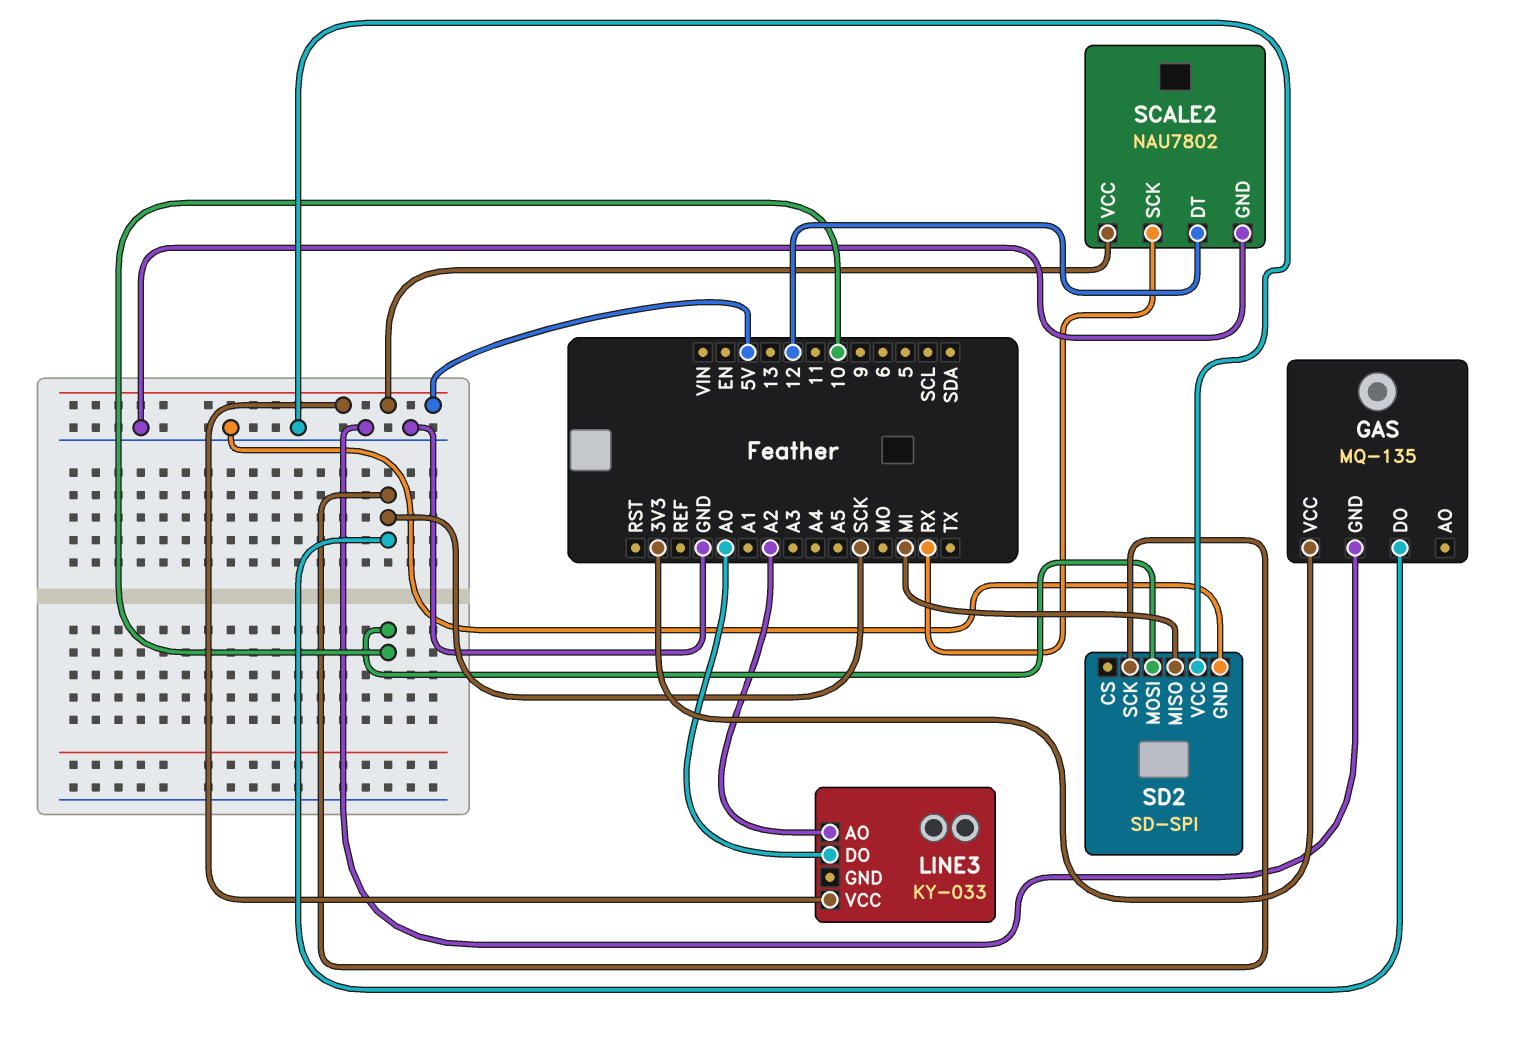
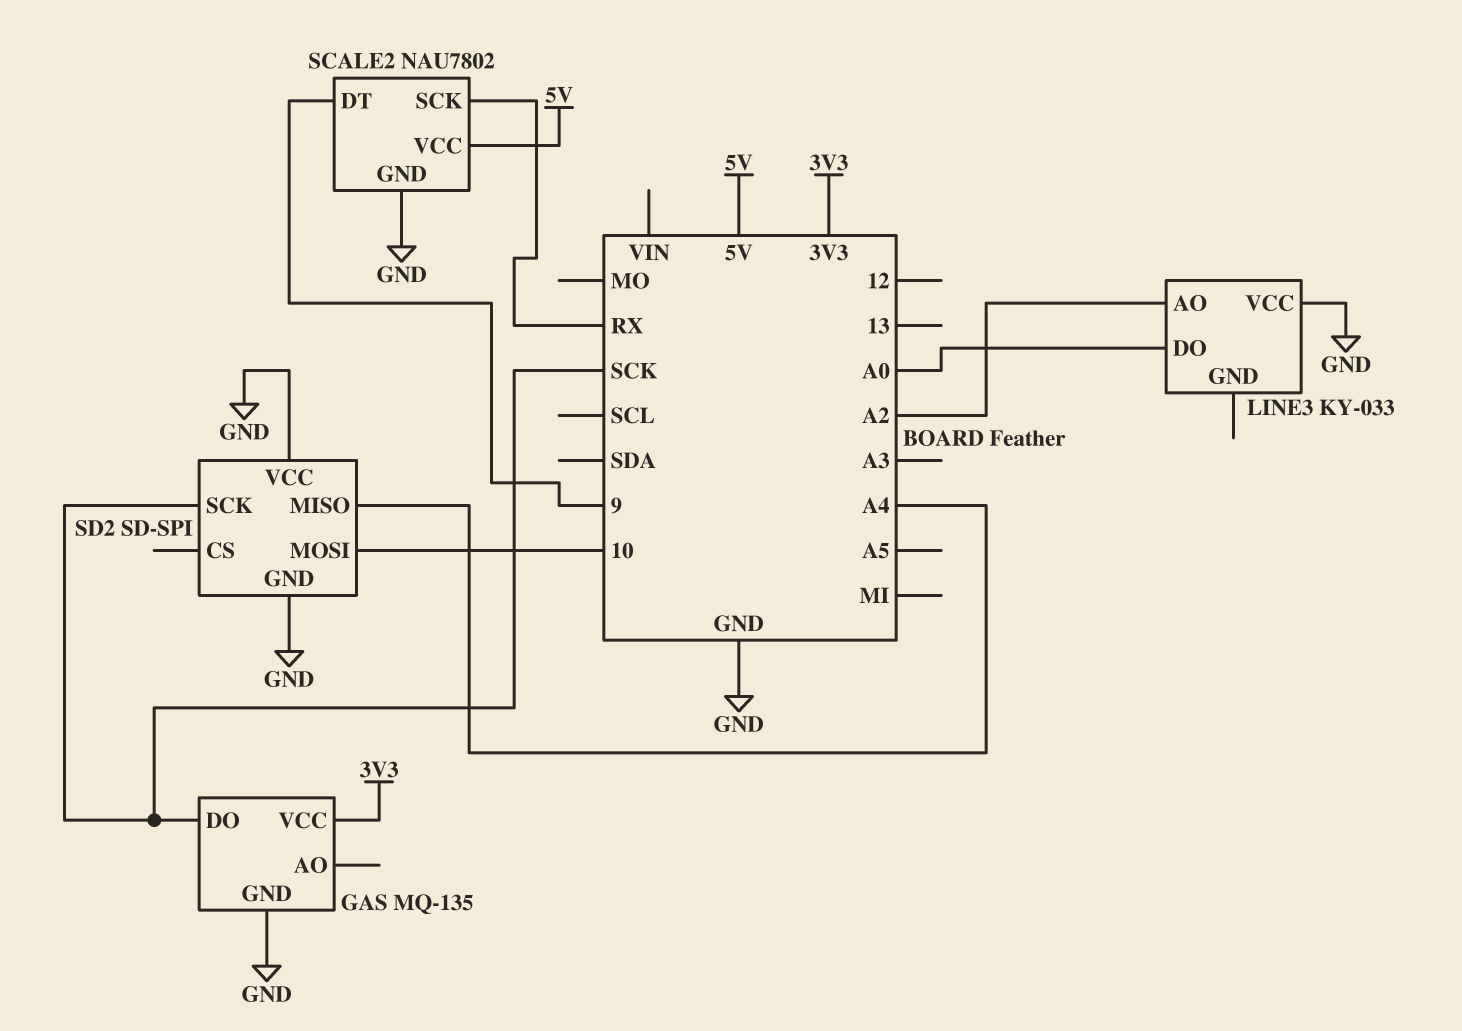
LINE3 pin VCC: 5V -> GND
SCALE2 pin DT: 12 -> 9
SD2 pin MISO: MI -> A4

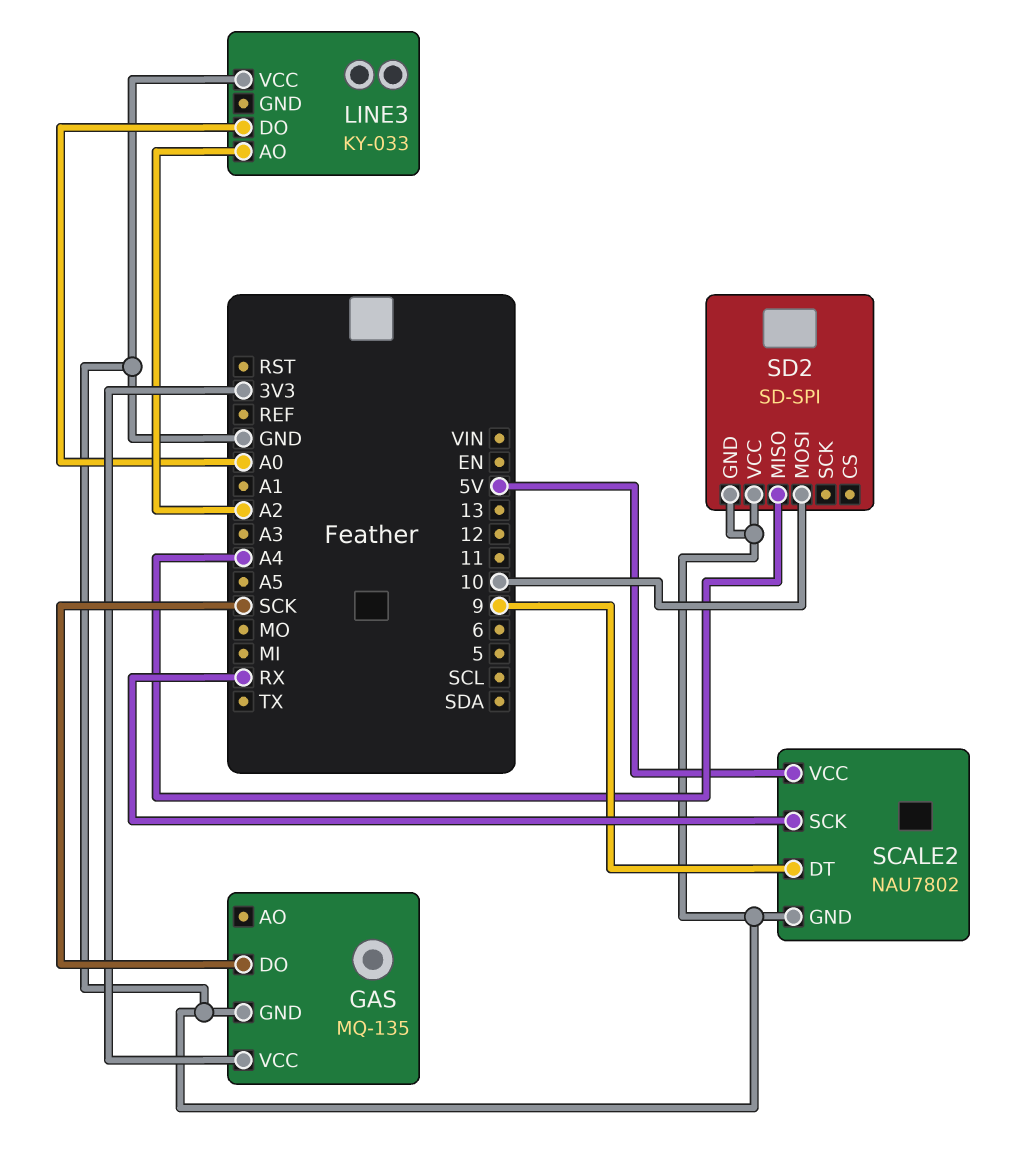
SD2 pin SCK: SCK -> none

